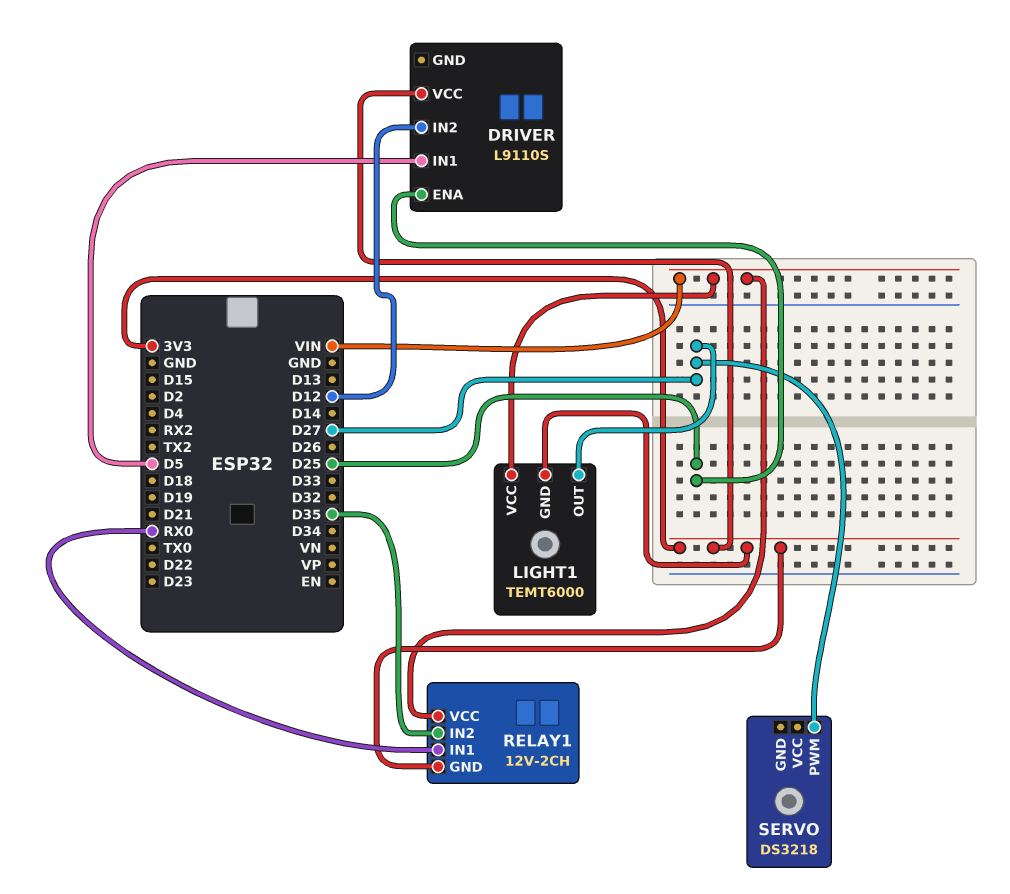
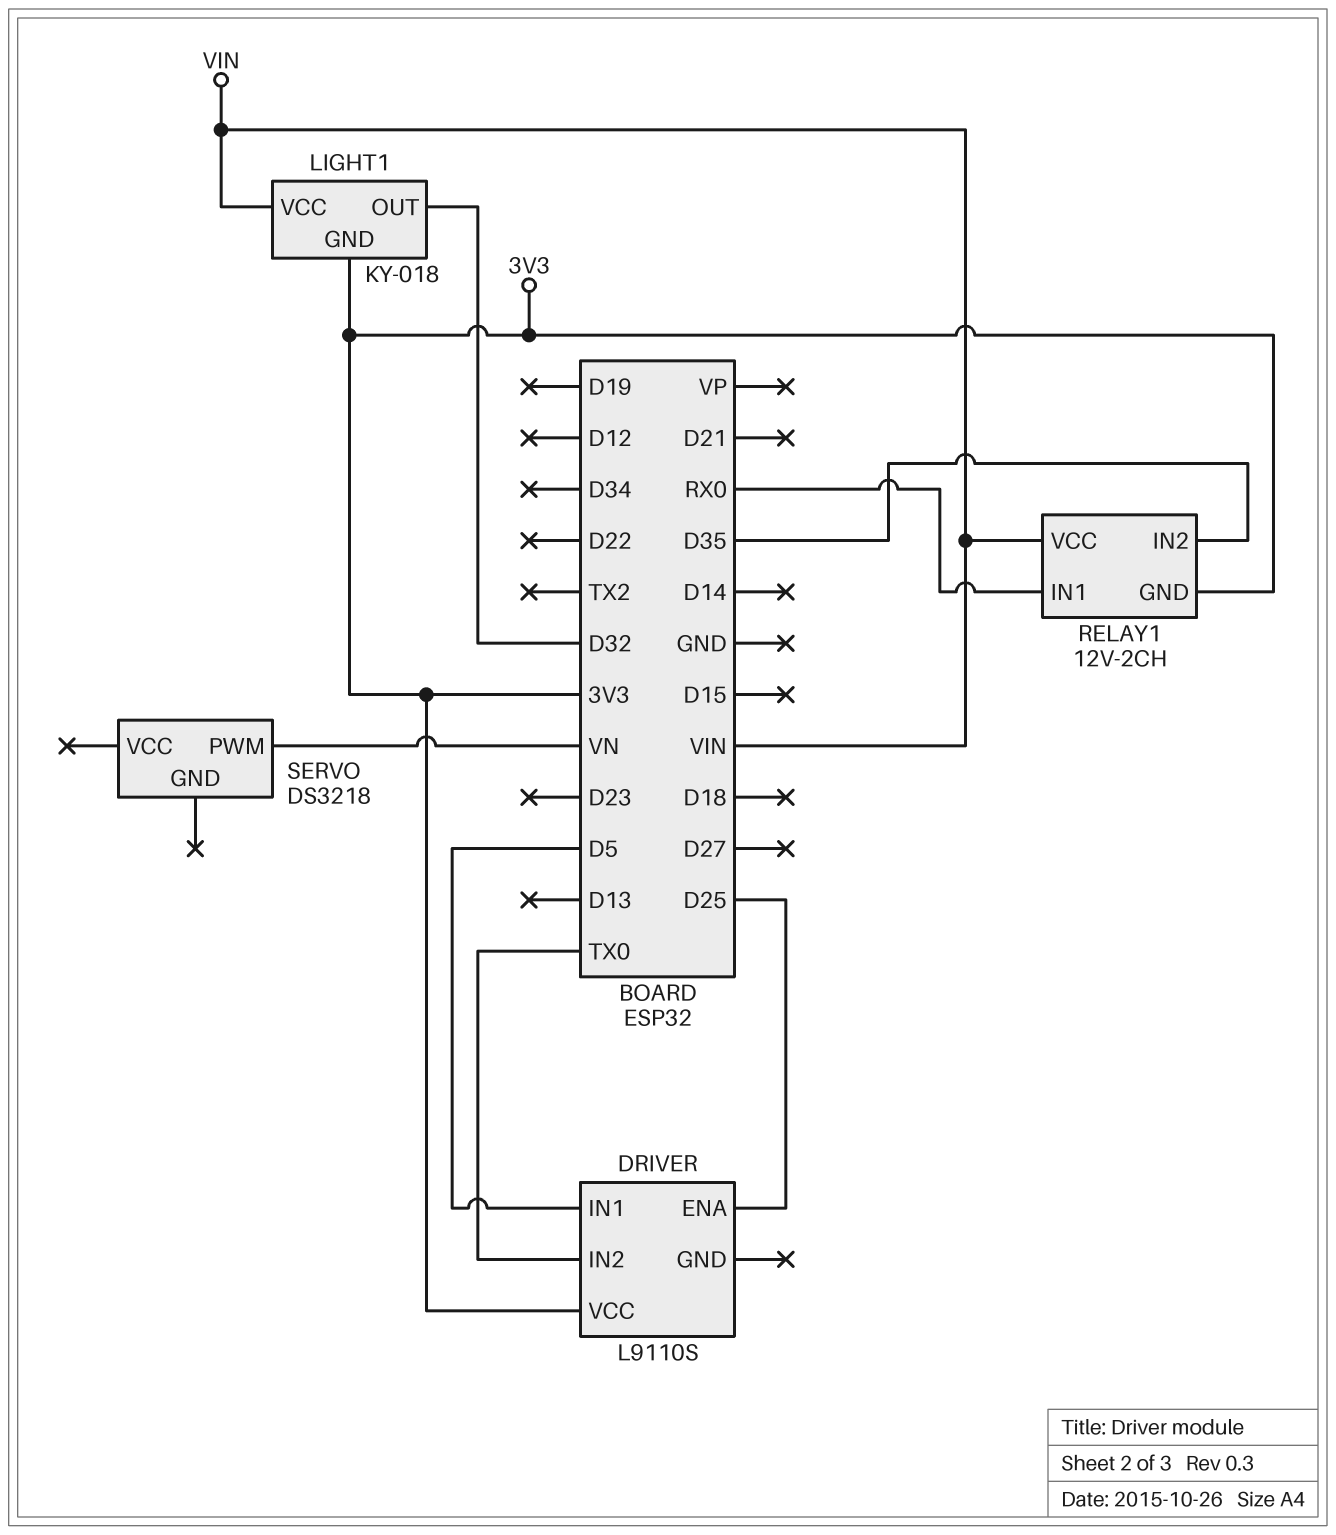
DRIVER pin IN2: D12 -> TX0
LIGHT1: TEMT6000 -> KY-018
LIGHT1 pin OUT: D27 -> D32
SERVO pin PWM: D27 -> VN

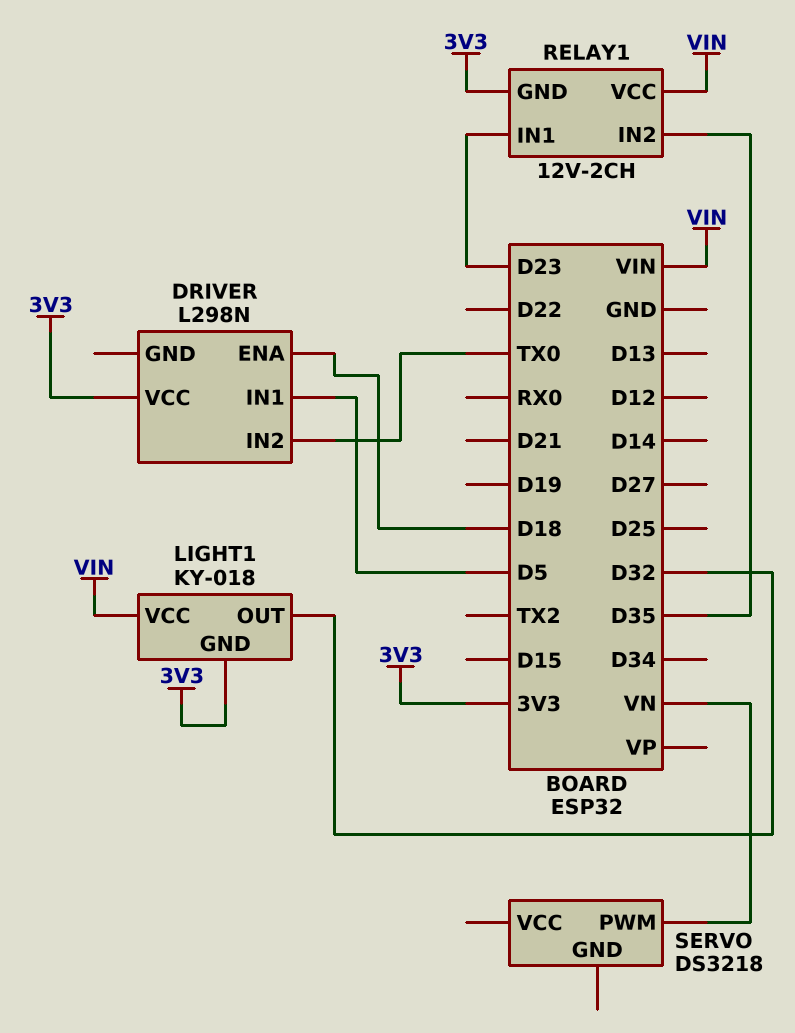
DRIVER: L9110S -> L298N
DRIVER pin ENA: D25 -> D18
RELAY1 pin IN1: RX0 -> D23

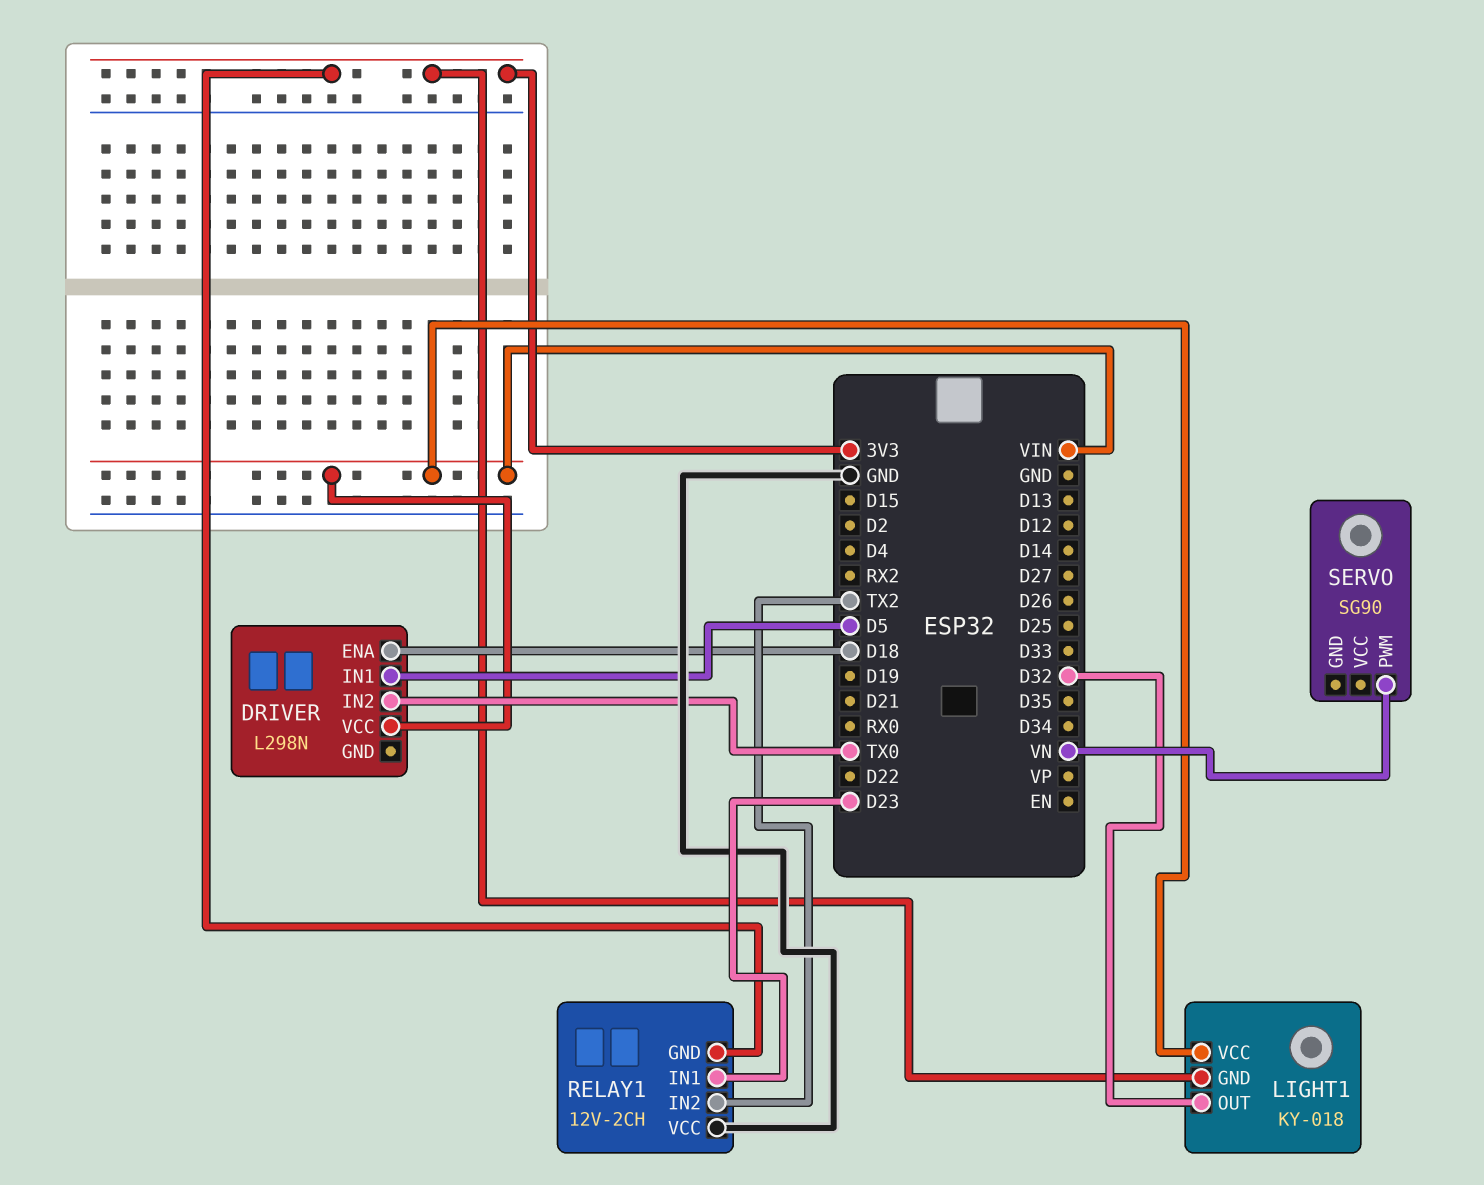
DRIVER pin VCC: 3V3 -> VIN
RELAY1 pin IN2: D35 -> TX2
RELAY1 pin VCC: VIN -> GND
SERVO: DS3218 -> SG90

